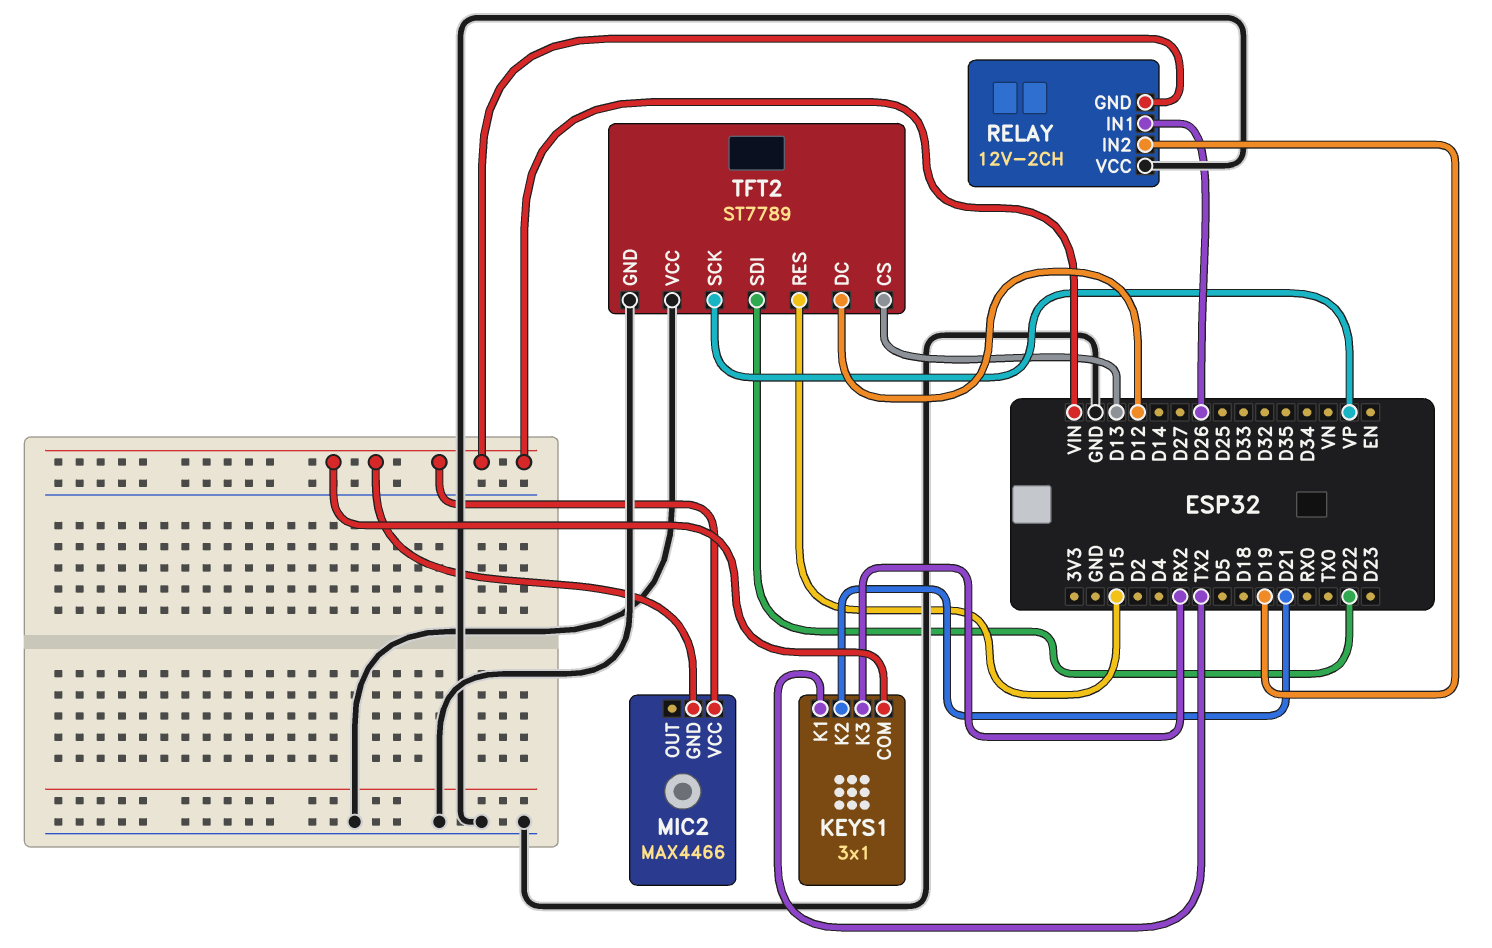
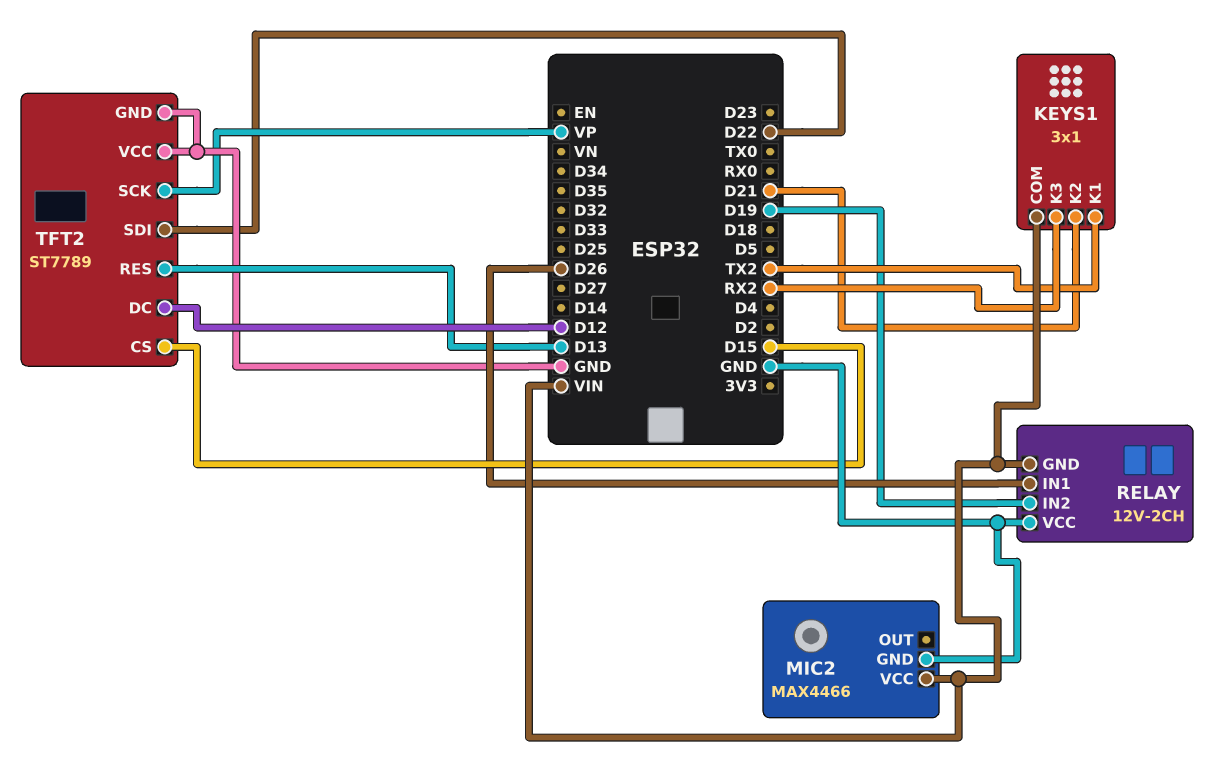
MIC2 pin GND: VIN -> GND
TFT2 pin CS: D13 -> D15
TFT2 pin RES: D15 -> D13

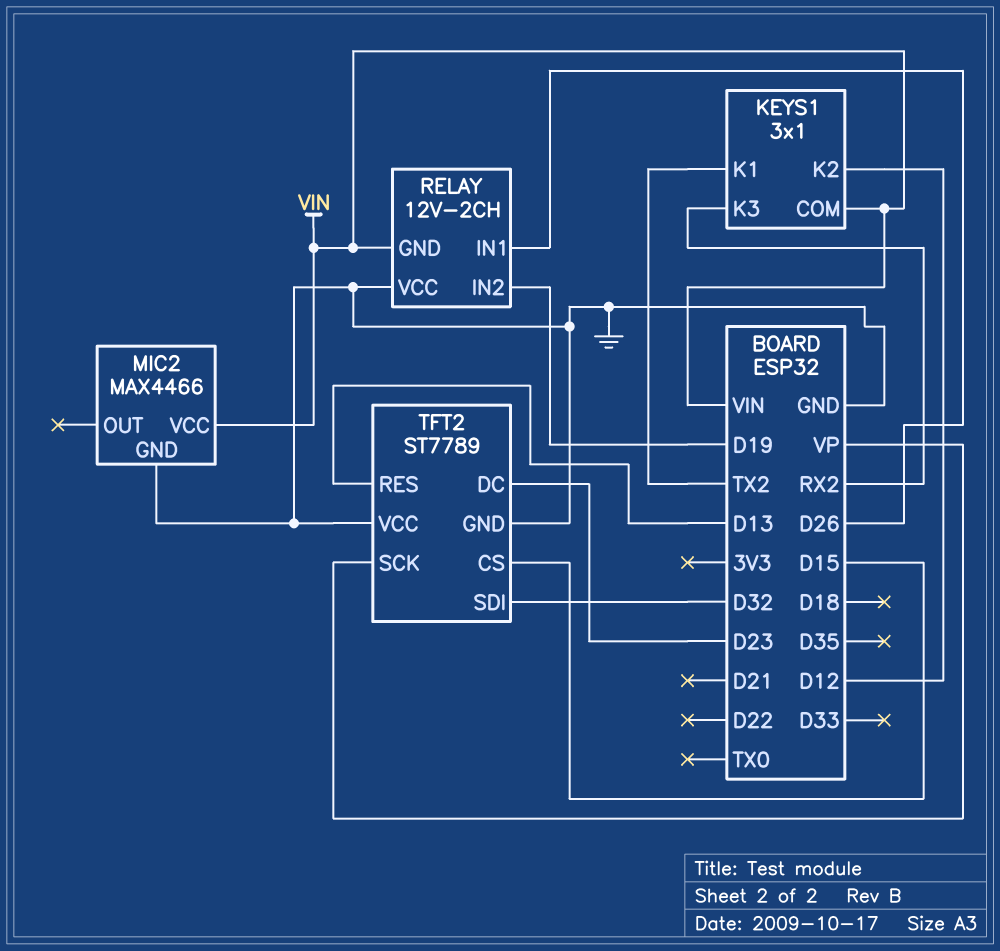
KEYS1 pin K2: D21 -> D12
TFT2 pin DC: D12 -> D23
TFT2 pin SDI: D22 -> D32

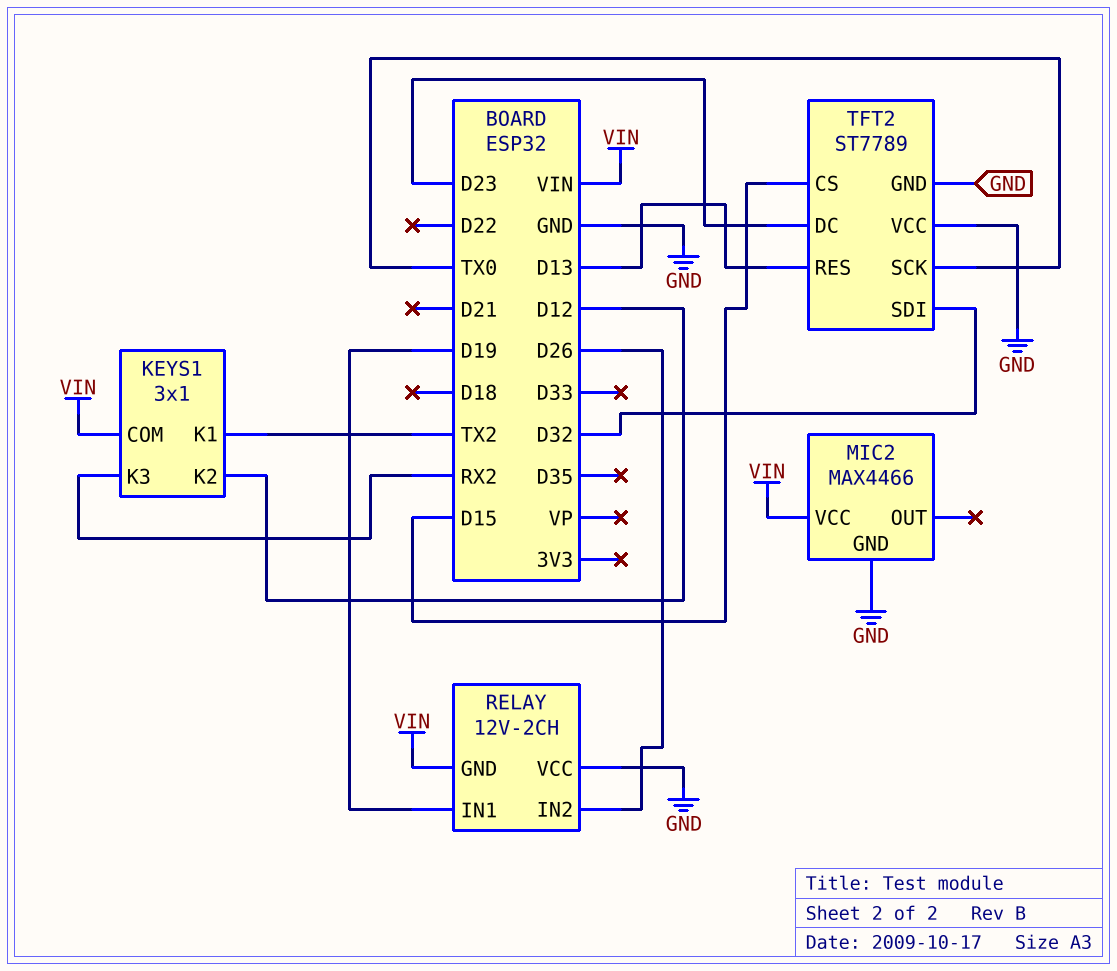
RELAY pin IN1: D26 -> D19
RELAY pin IN2: D19 -> D26
TFT2 pin SCK: VP -> TX0

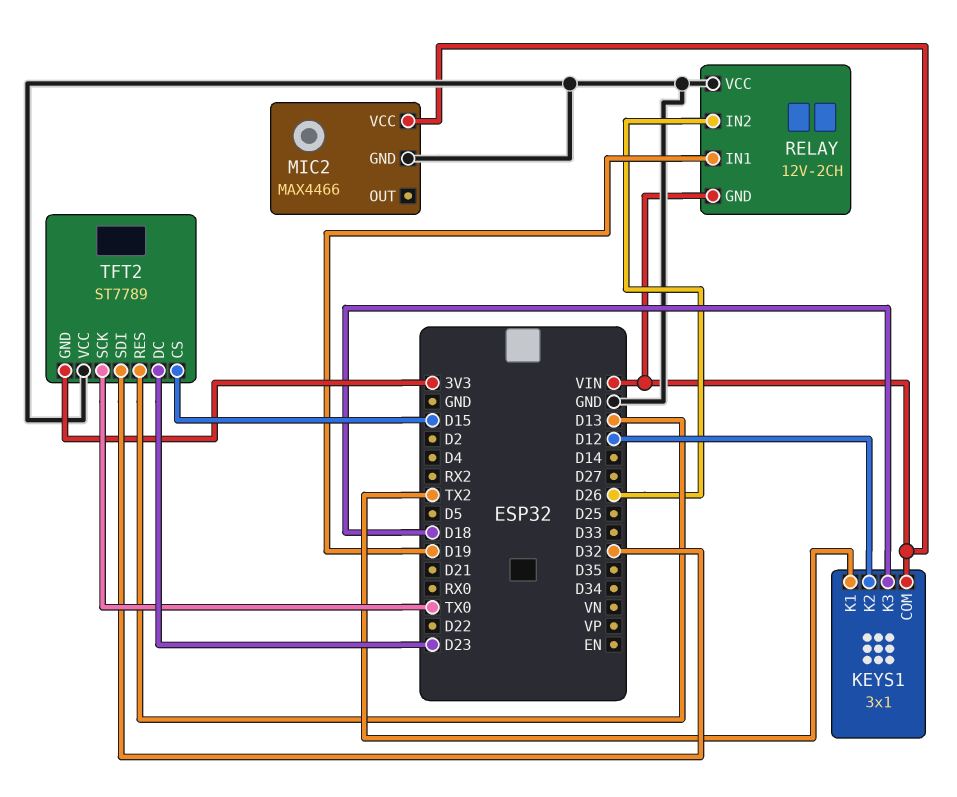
KEYS1 pin K3: RX2 -> D18
TFT2 pin GND: GND -> 3V3

